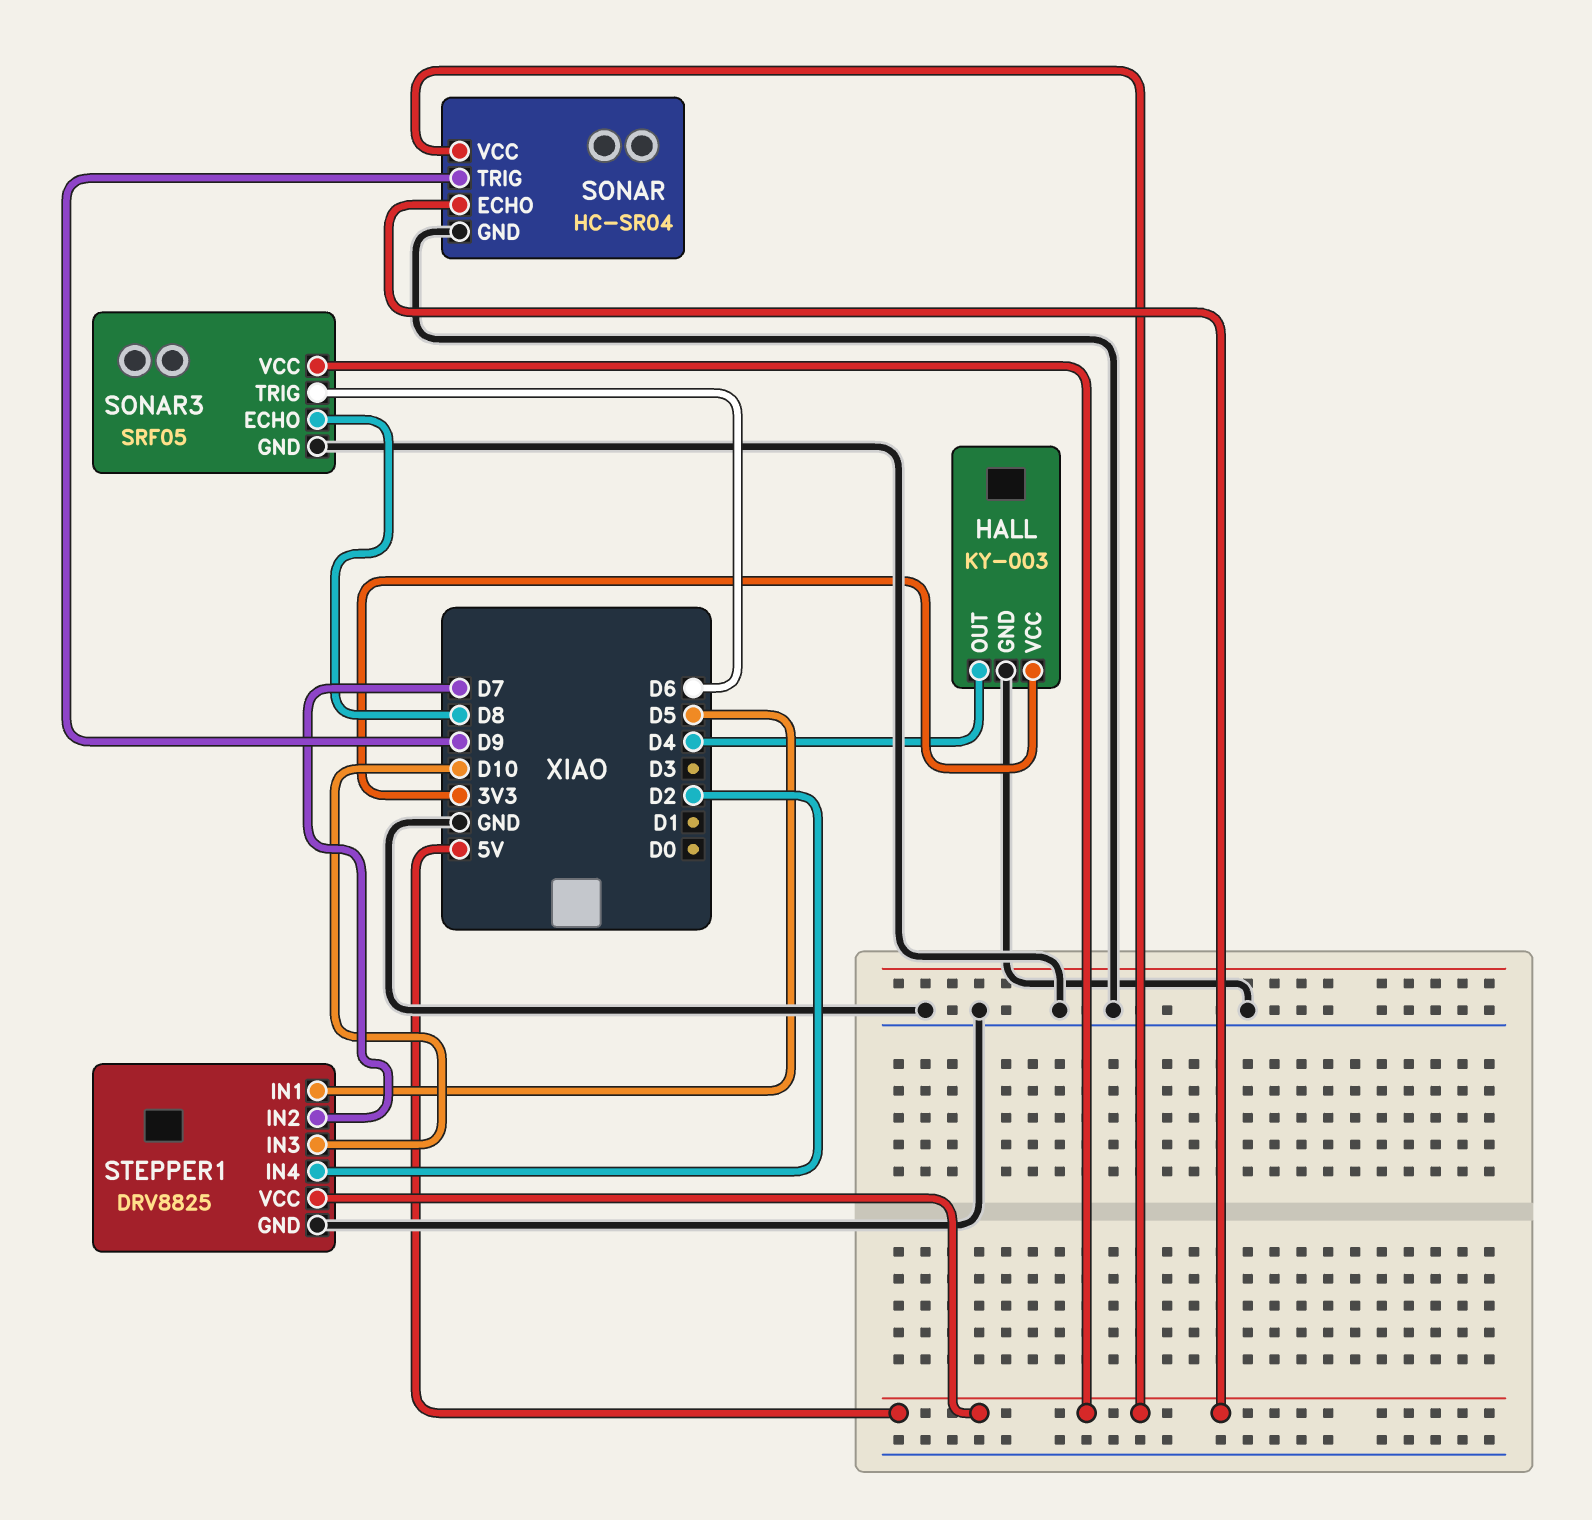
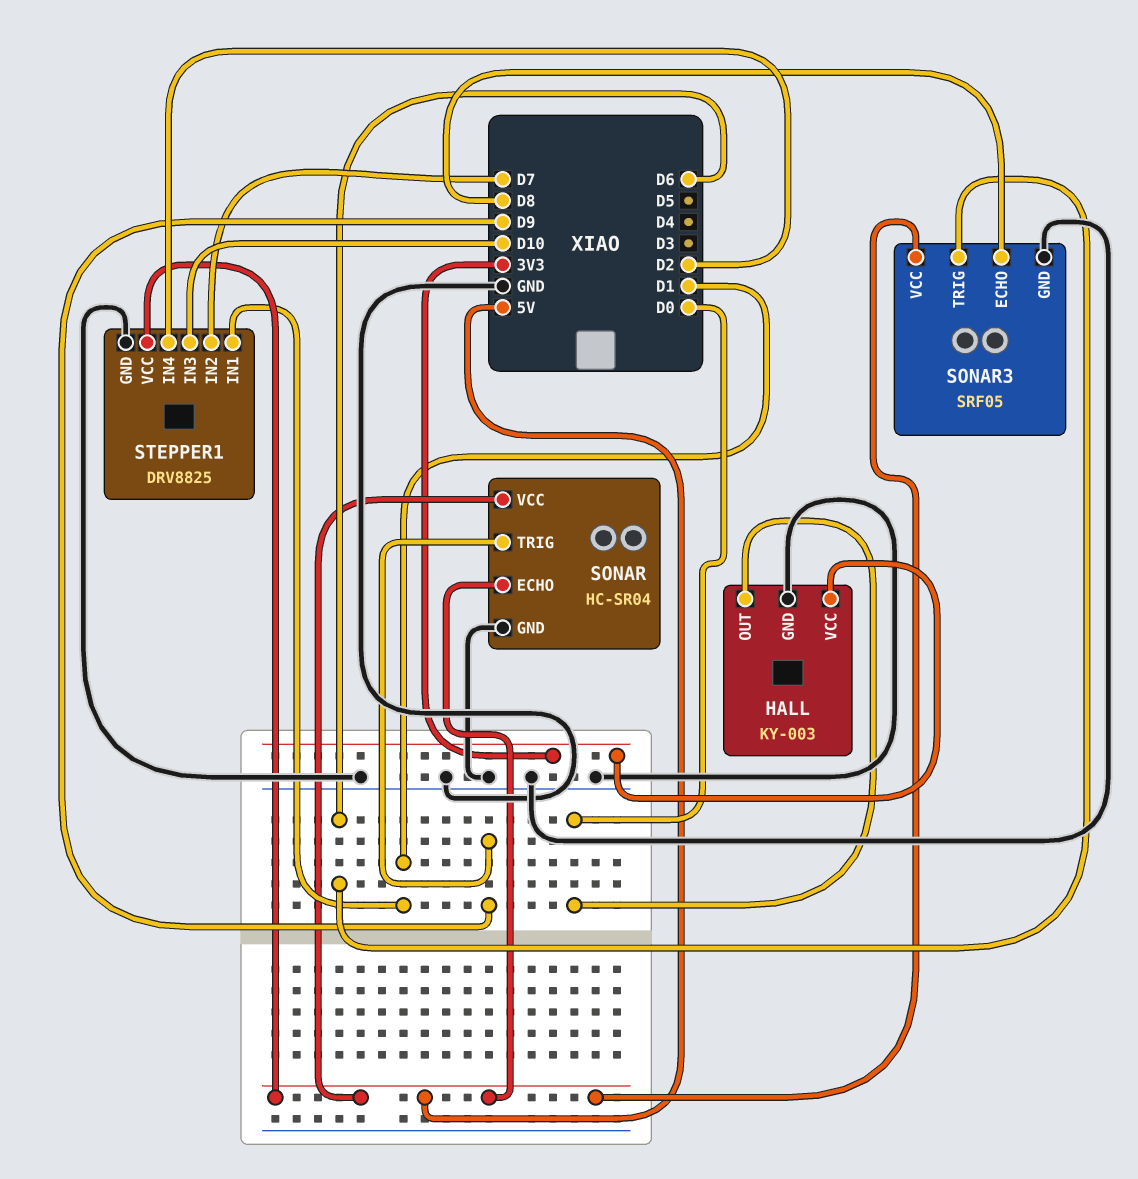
HALL pin OUT: D4 -> D0
STEPPER1 pin IN1: D5 -> D1

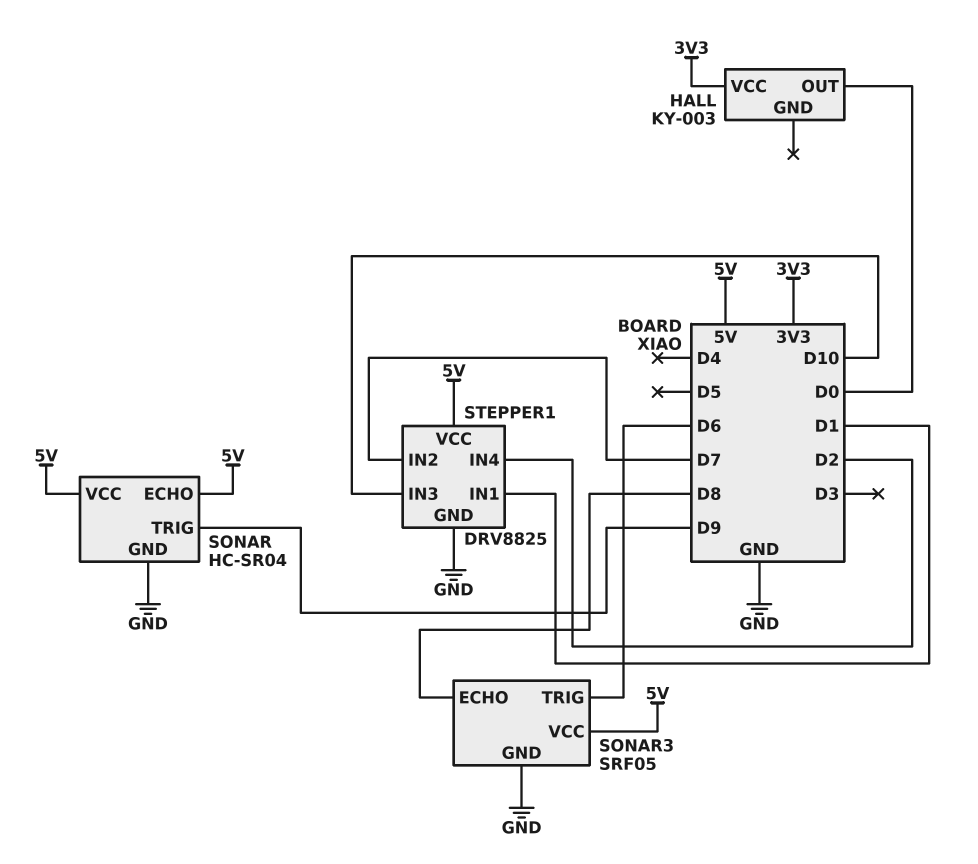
HALL pin GND: GND -> none

